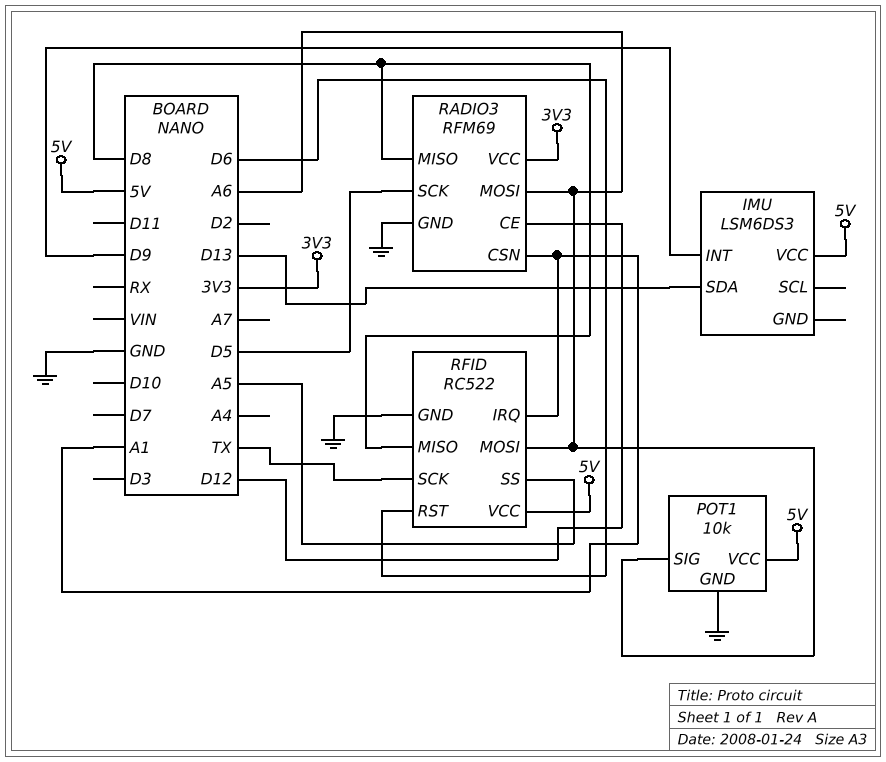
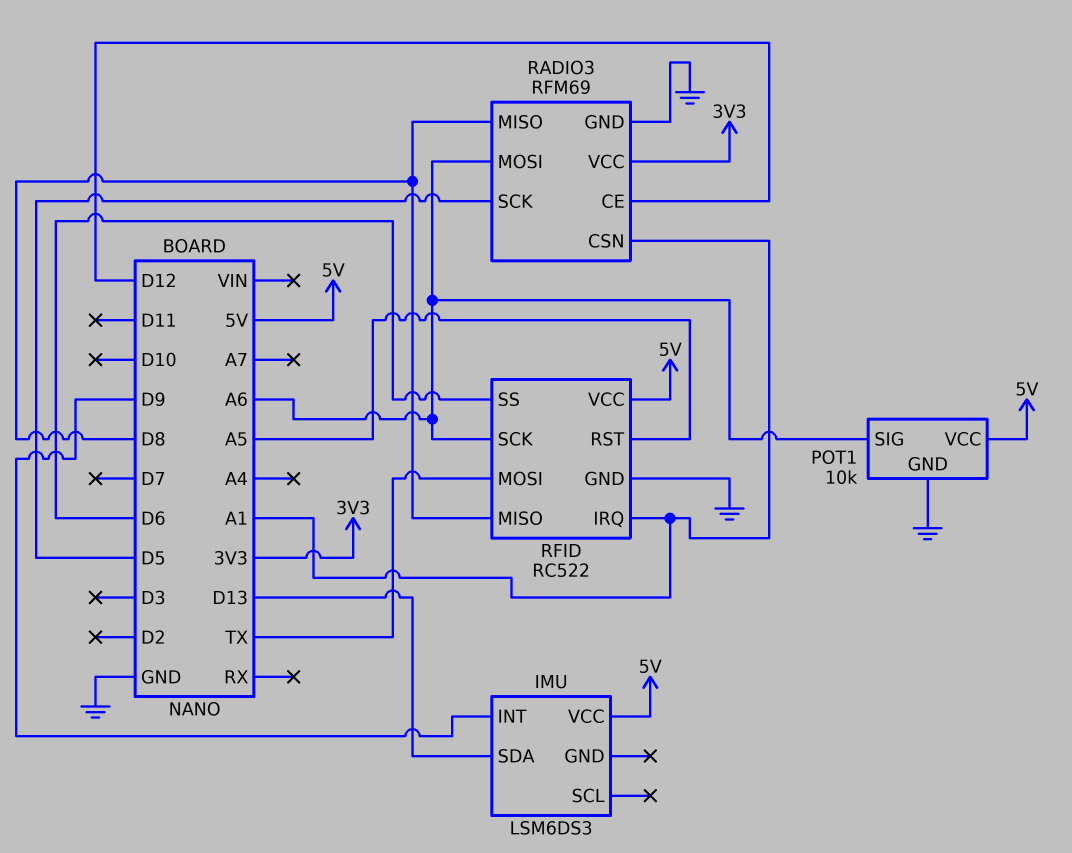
RFID pin MOSI: A6 -> TX
RFID pin RST: D6 -> A5
RFID pin SCK: TX -> A6
RFID pin SS: A5 -> D6

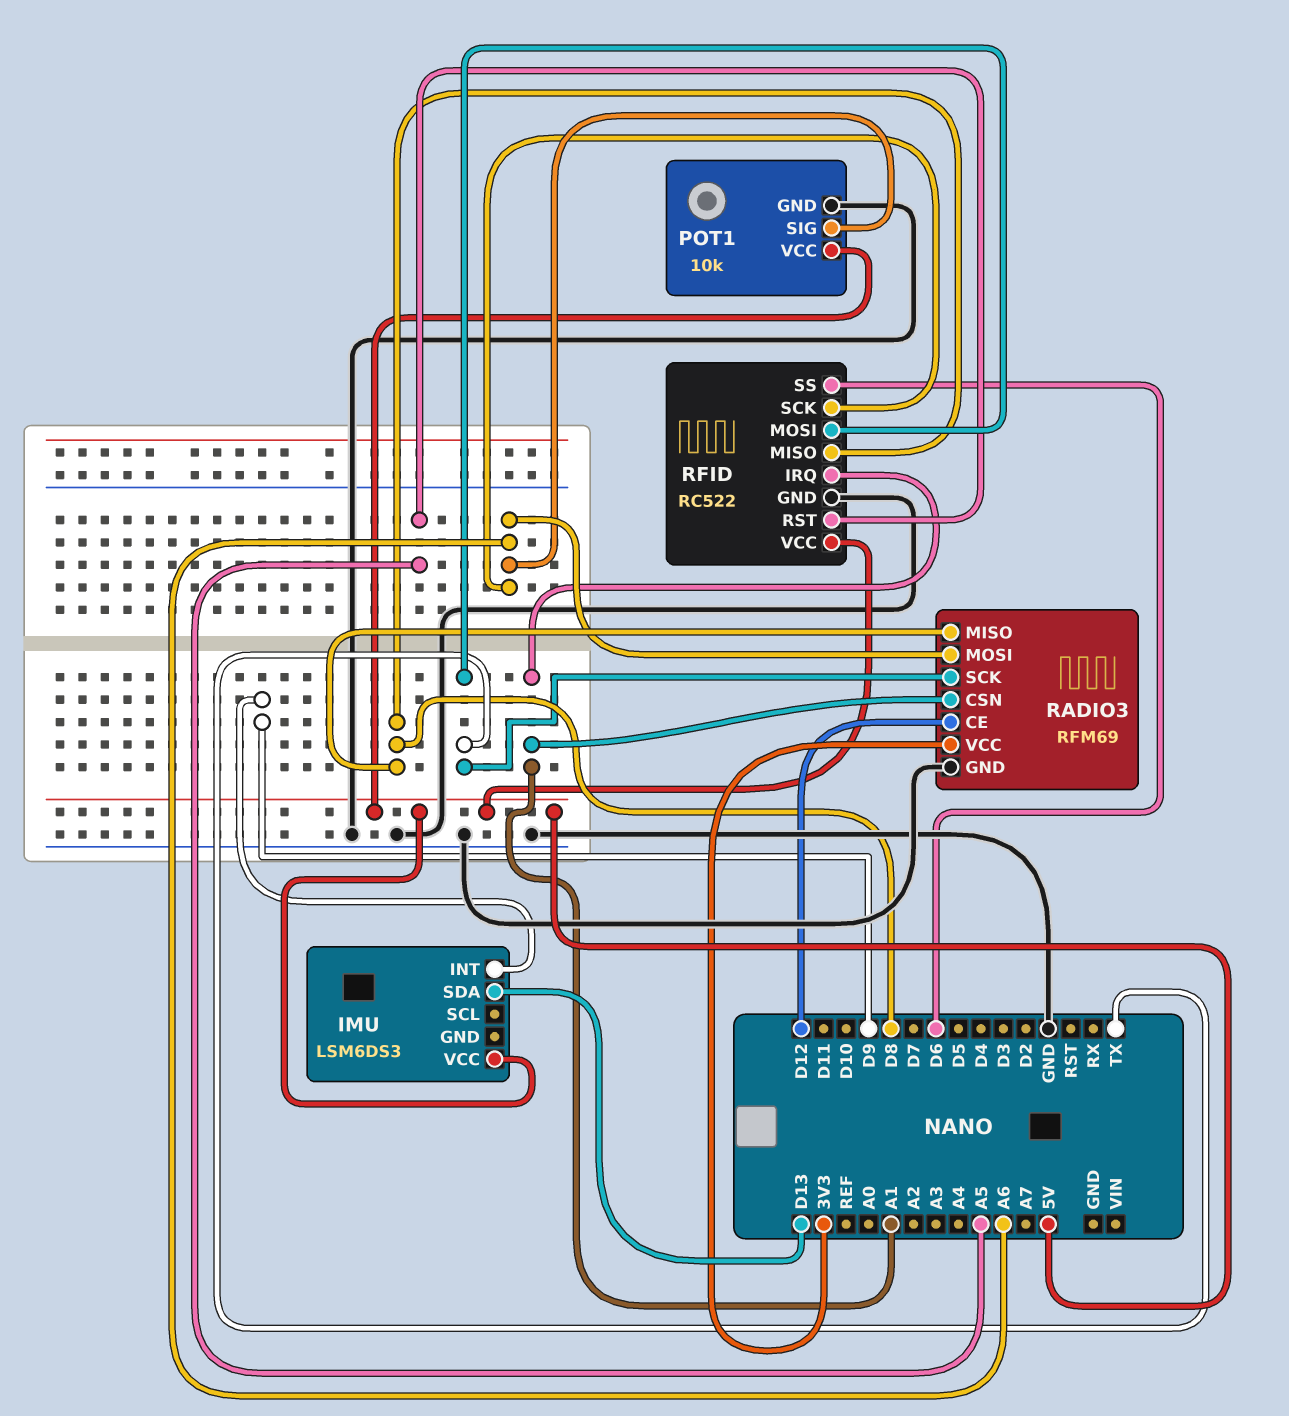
RADIO3 pin SCK: D5 -> TX

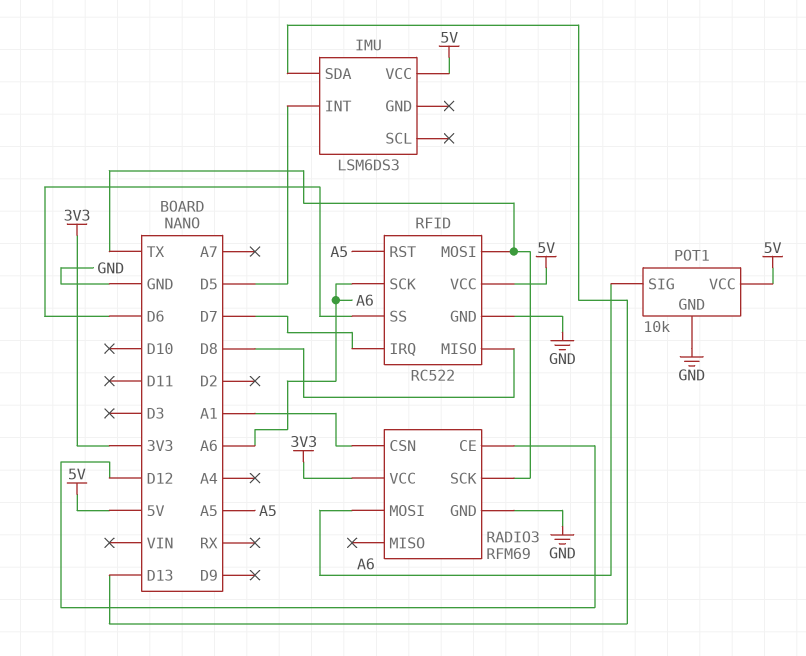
IMU pin INT: D9 -> D5
RADIO3 pin MISO: D8 -> none
RFID pin IRQ: A1 -> D7

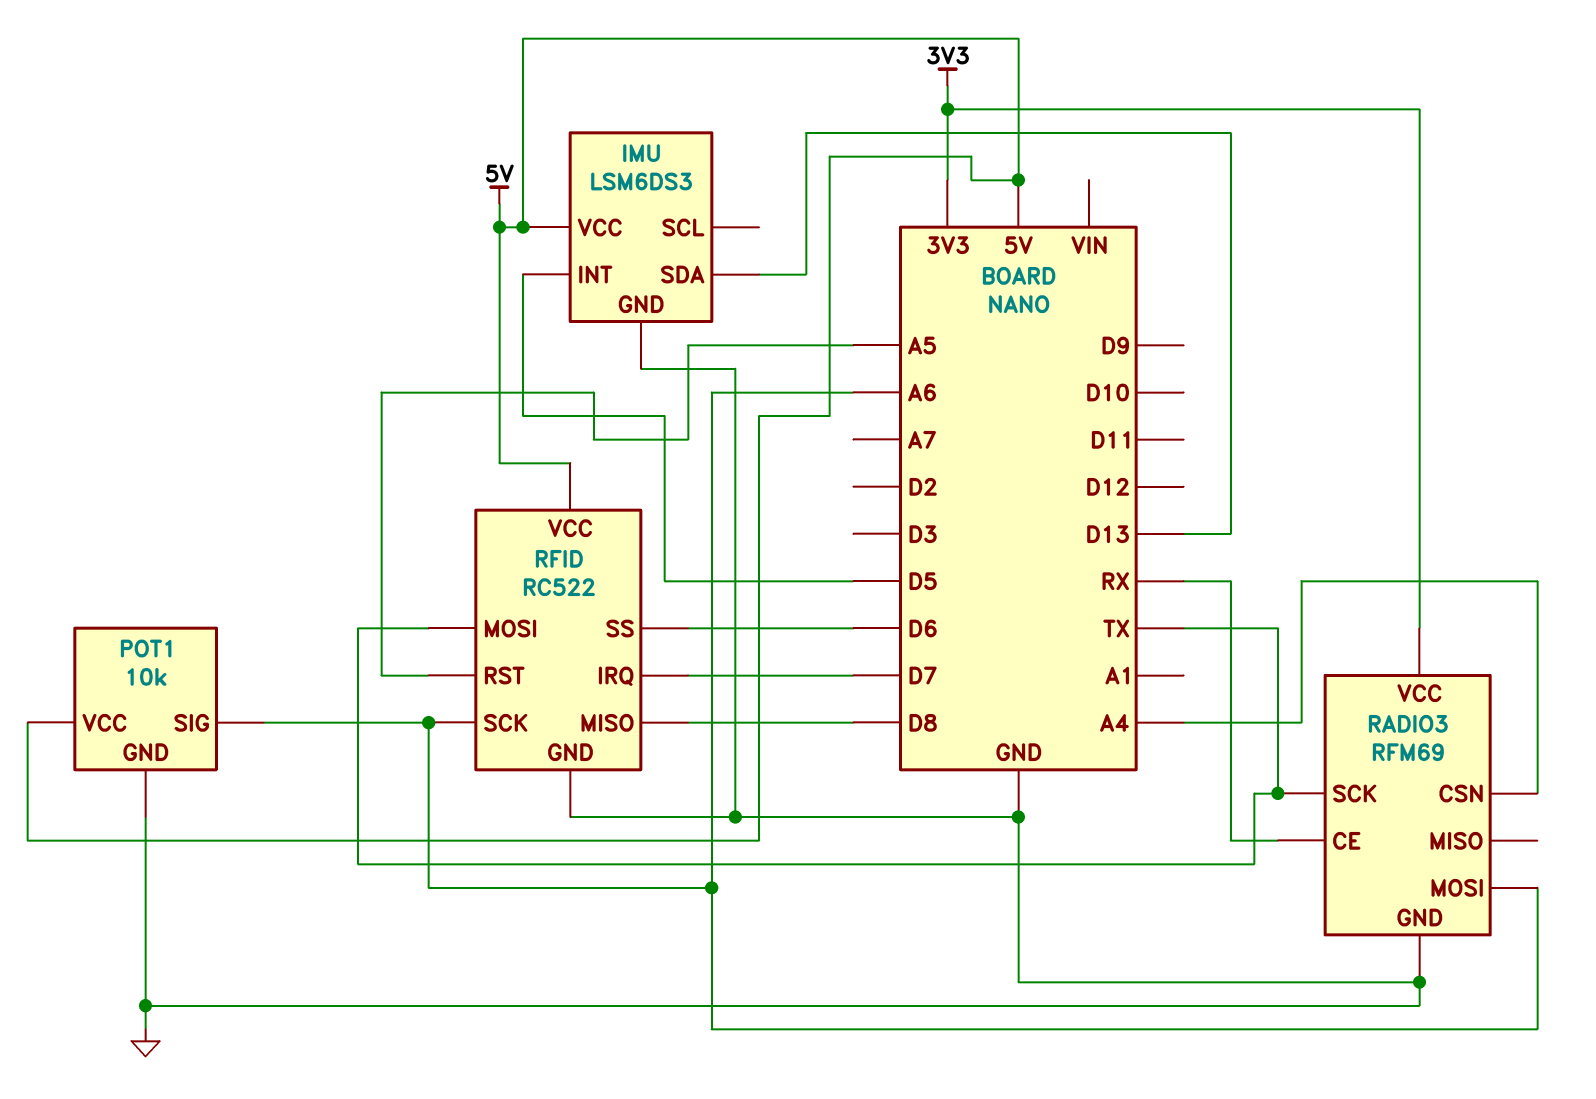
IMU pin GND: none -> GND
RADIO3 pin CE: D12 -> RX
RADIO3 pin CSN: A1 -> A4

